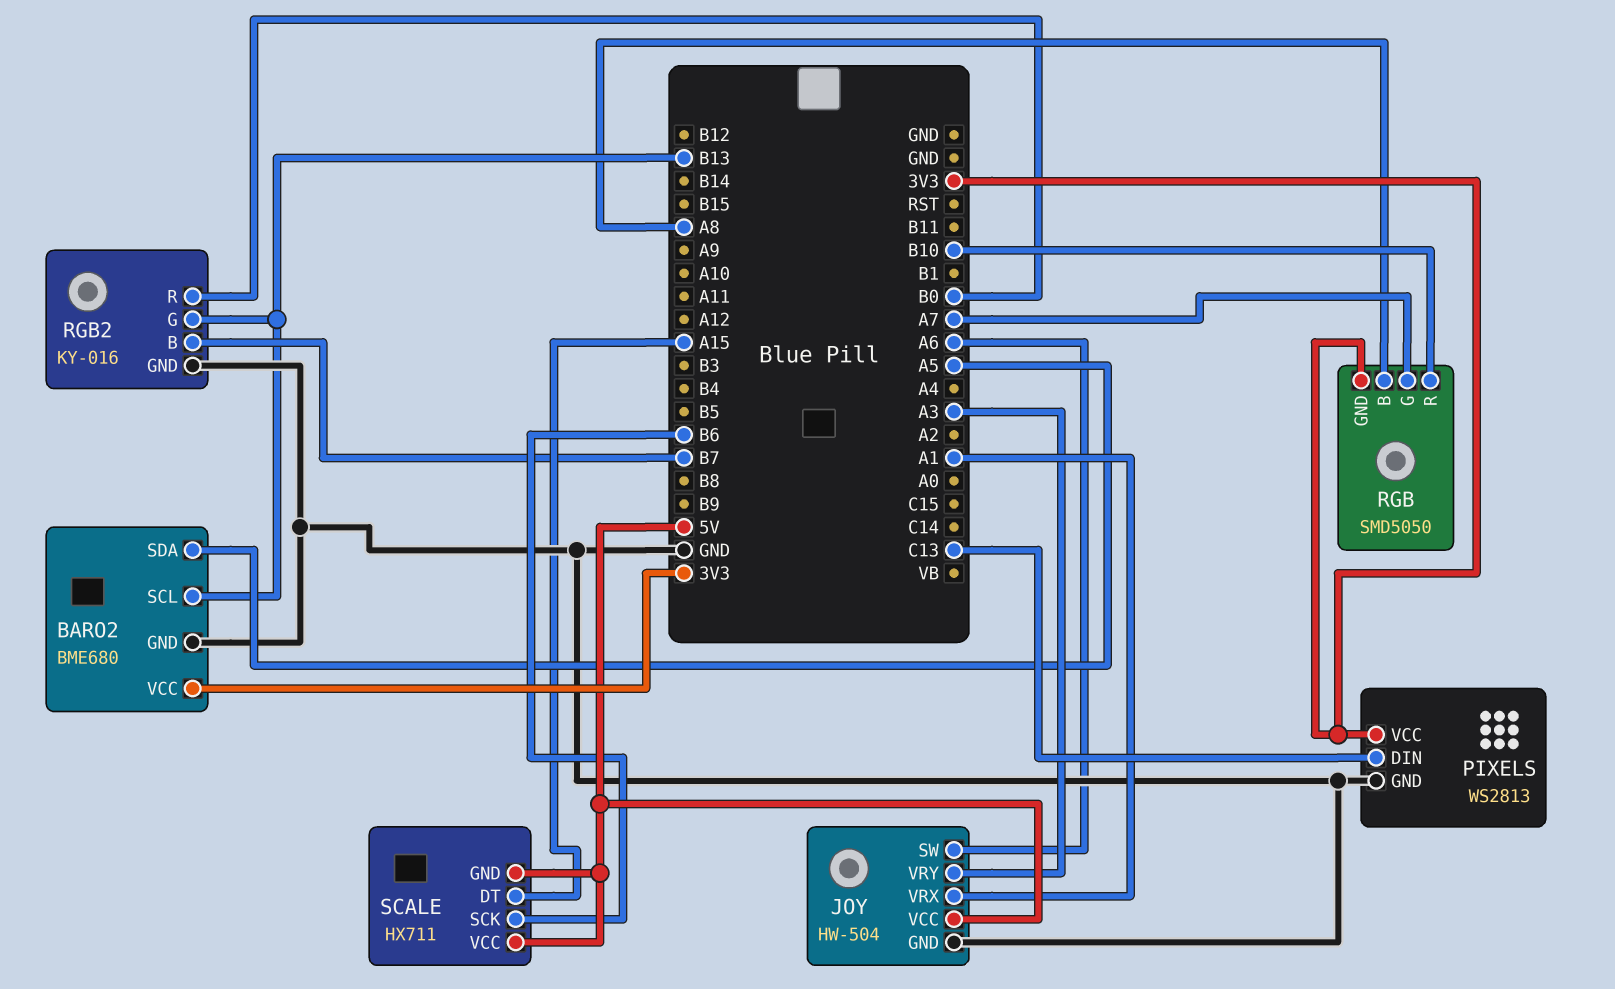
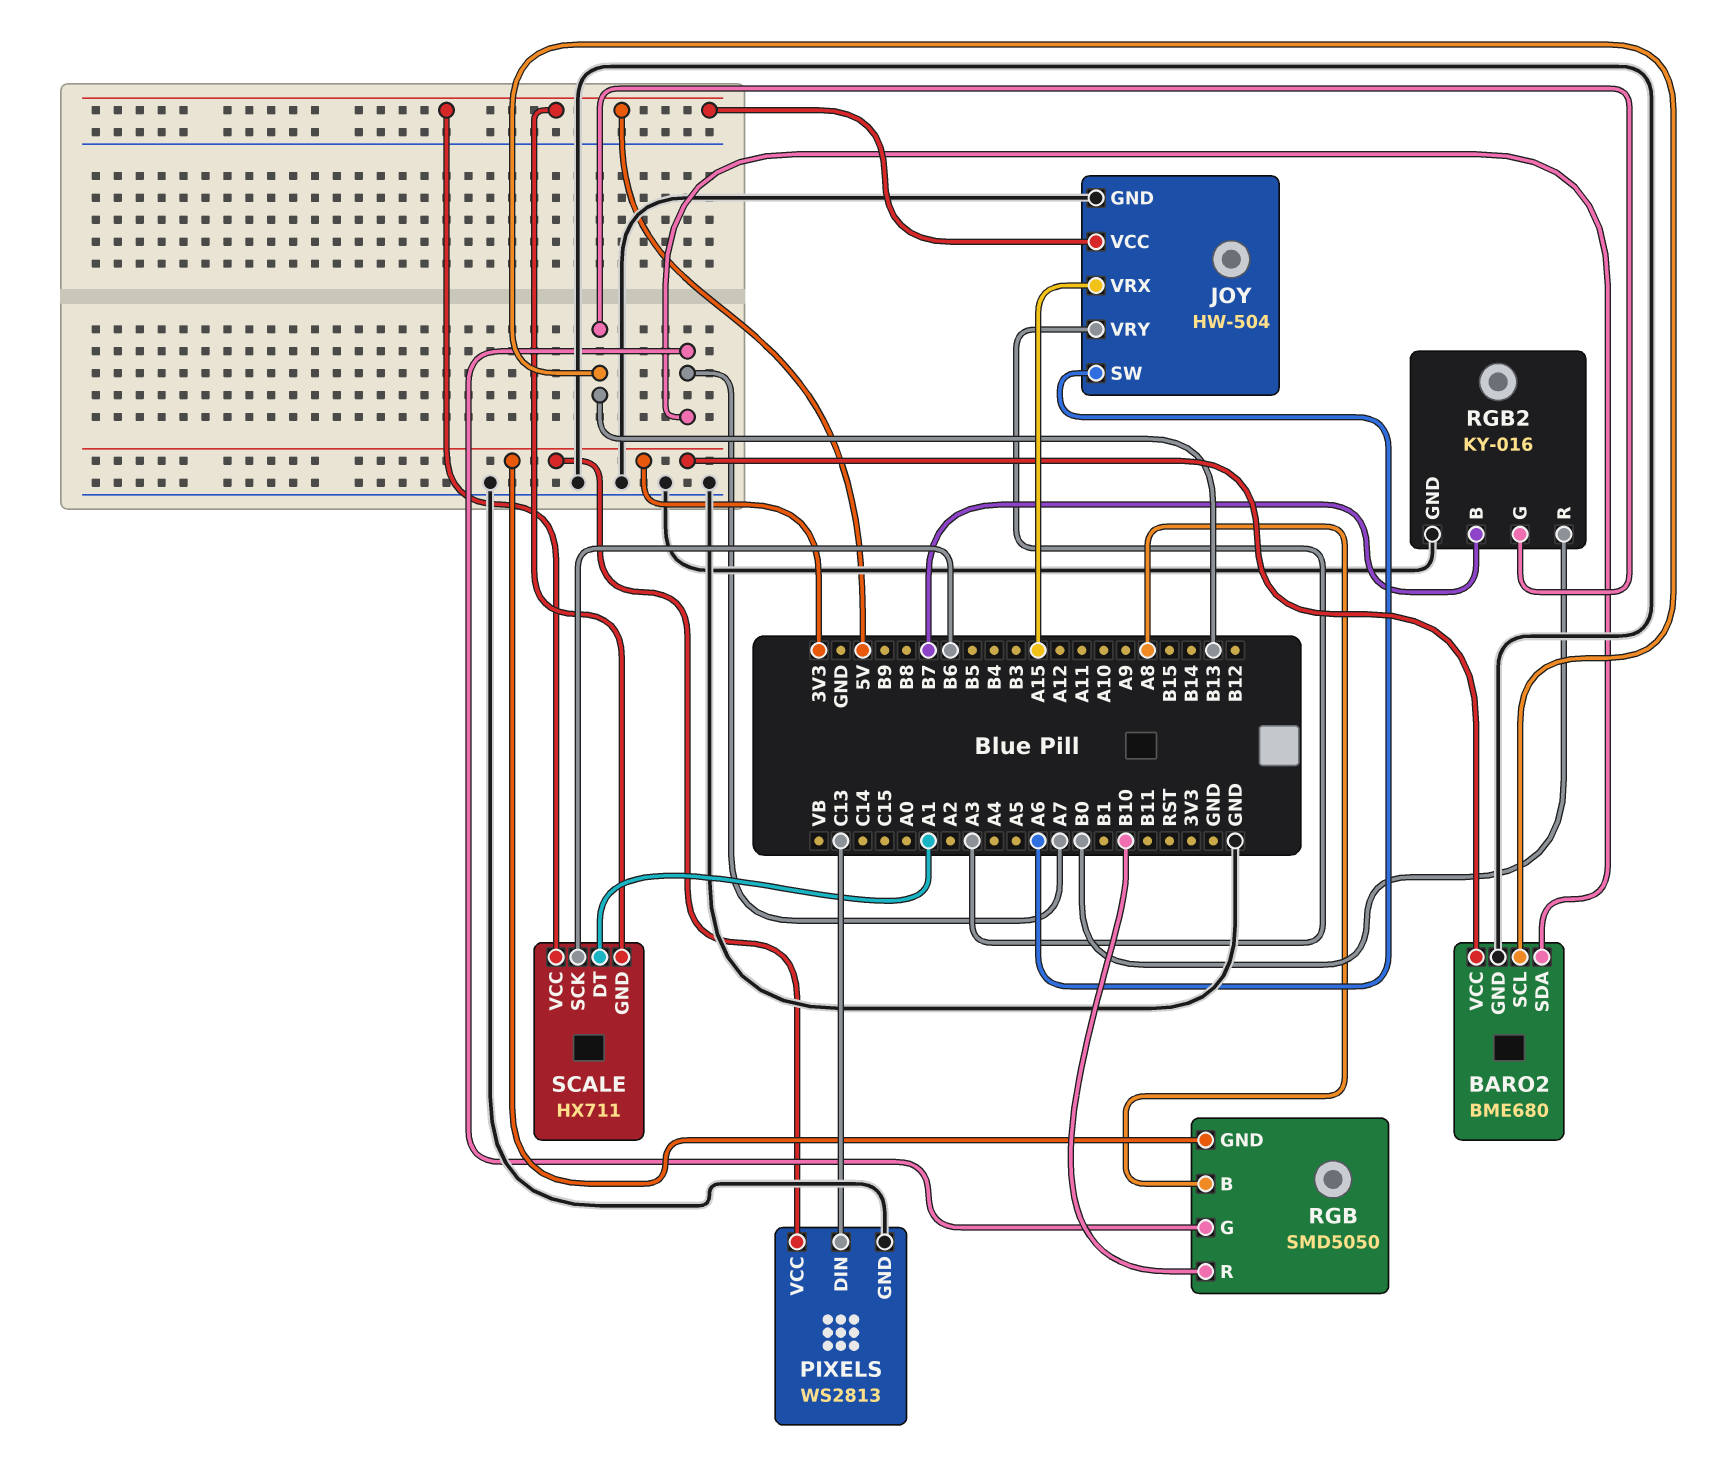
BARO2 pin SDA: A5 -> A7
JOY pin VRX: A1 -> A15
SCALE pin DT: A15 -> A1

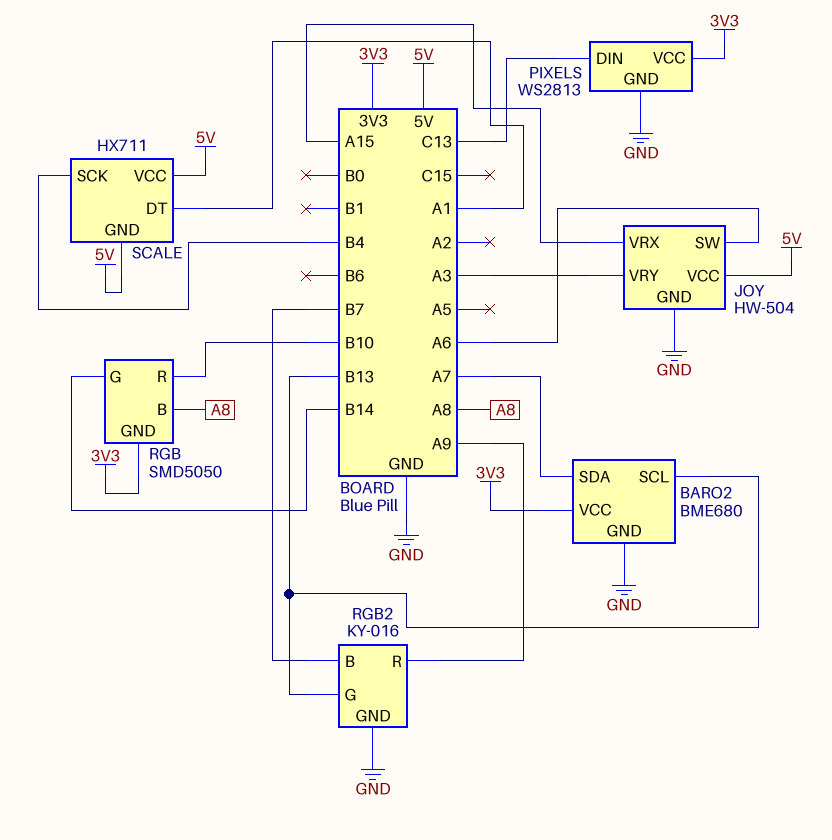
RGB pin G: A7 -> B14
RGB2 pin R: B0 -> A9
SCALE pin SCK: B6 -> B4

